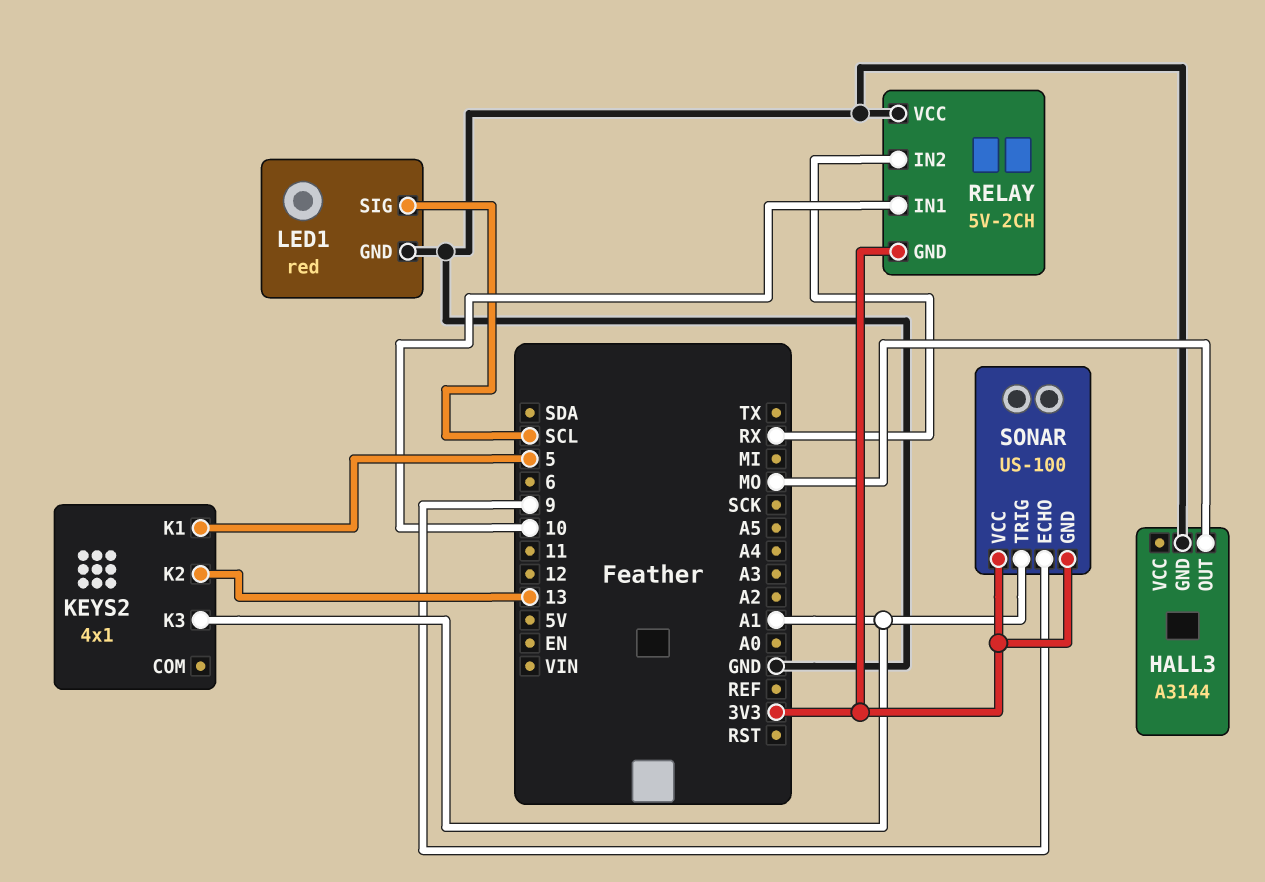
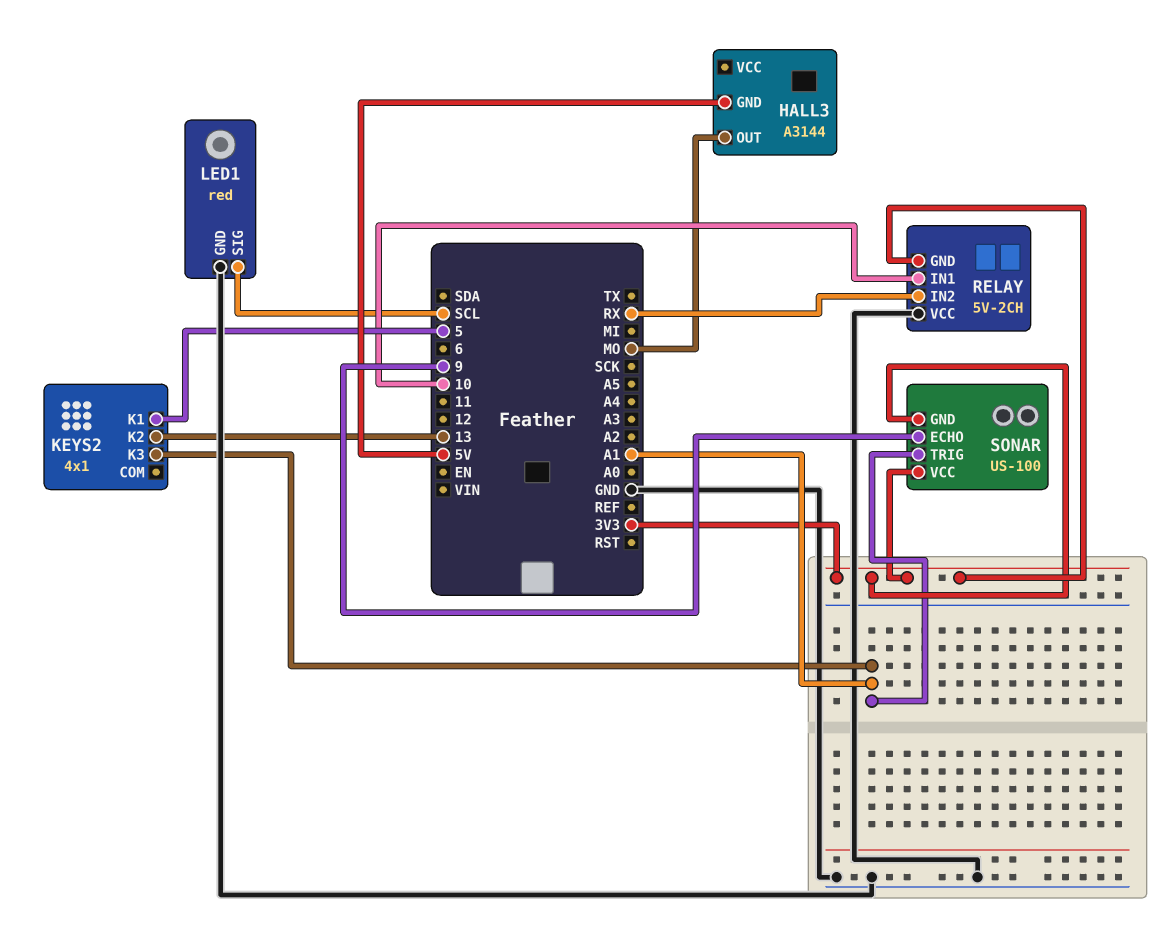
HALL3 pin GND: GND -> 5V

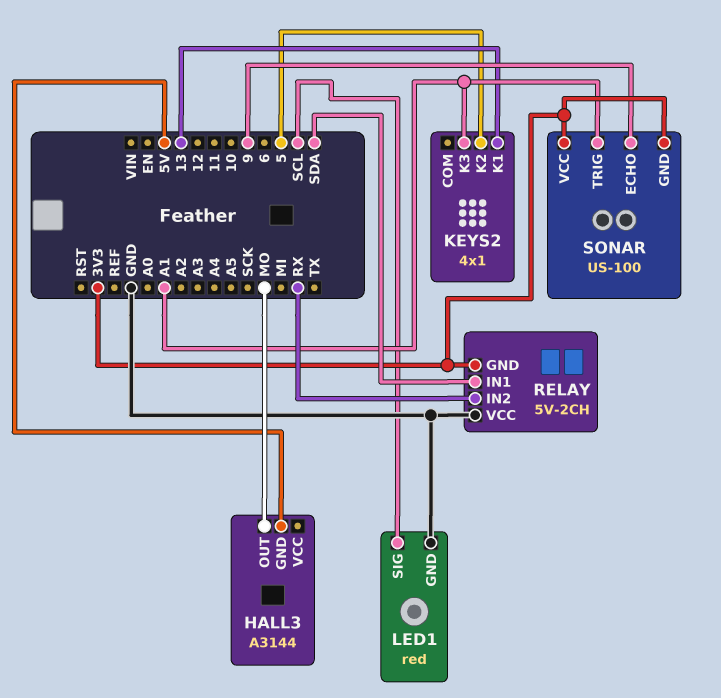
KEYS2 pin K1: 5 -> 13
KEYS2 pin K2: 13 -> 5
RELAY pin IN1: 10 -> SDA

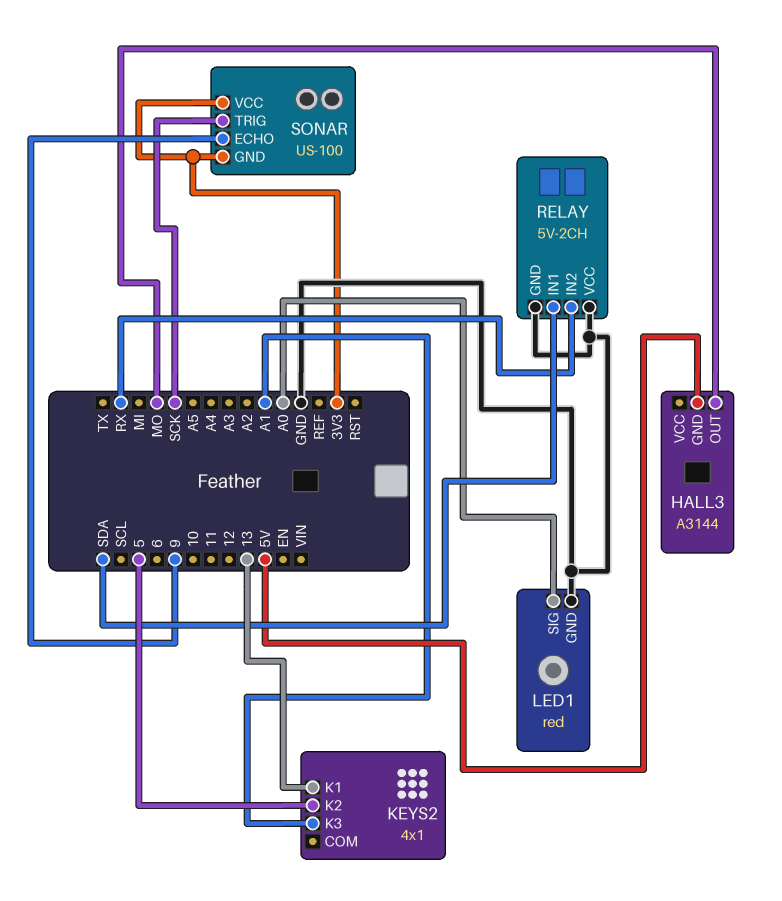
LED1 pin SIG: SCL -> A0
RELAY pin GND: 3V3 -> GND
SONAR pin TRIG: A1 -> SCK

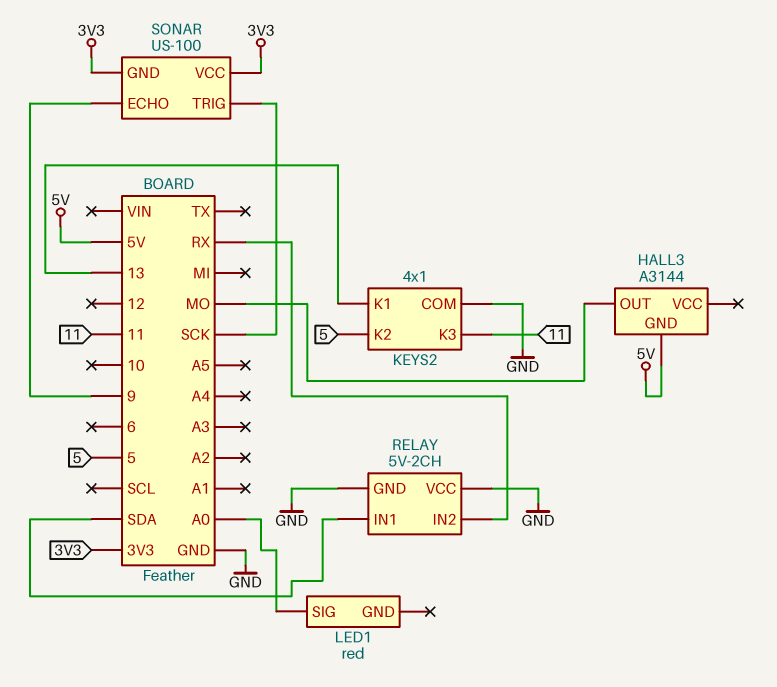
KEYS2 pin COM: none -> GND
KEYS2 pin K3: A1 -> 11
LED1 pin GND: GND -> none

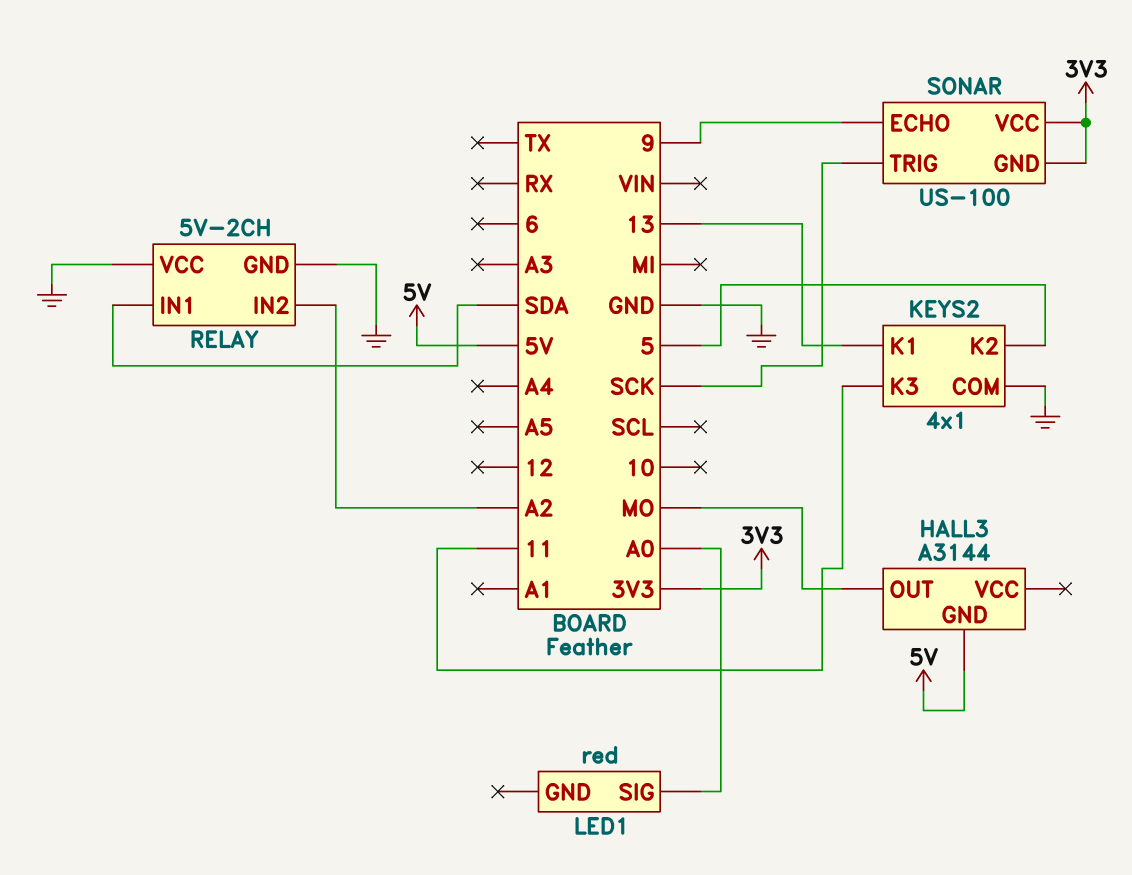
RELAY pin IN2: RX -> A2

